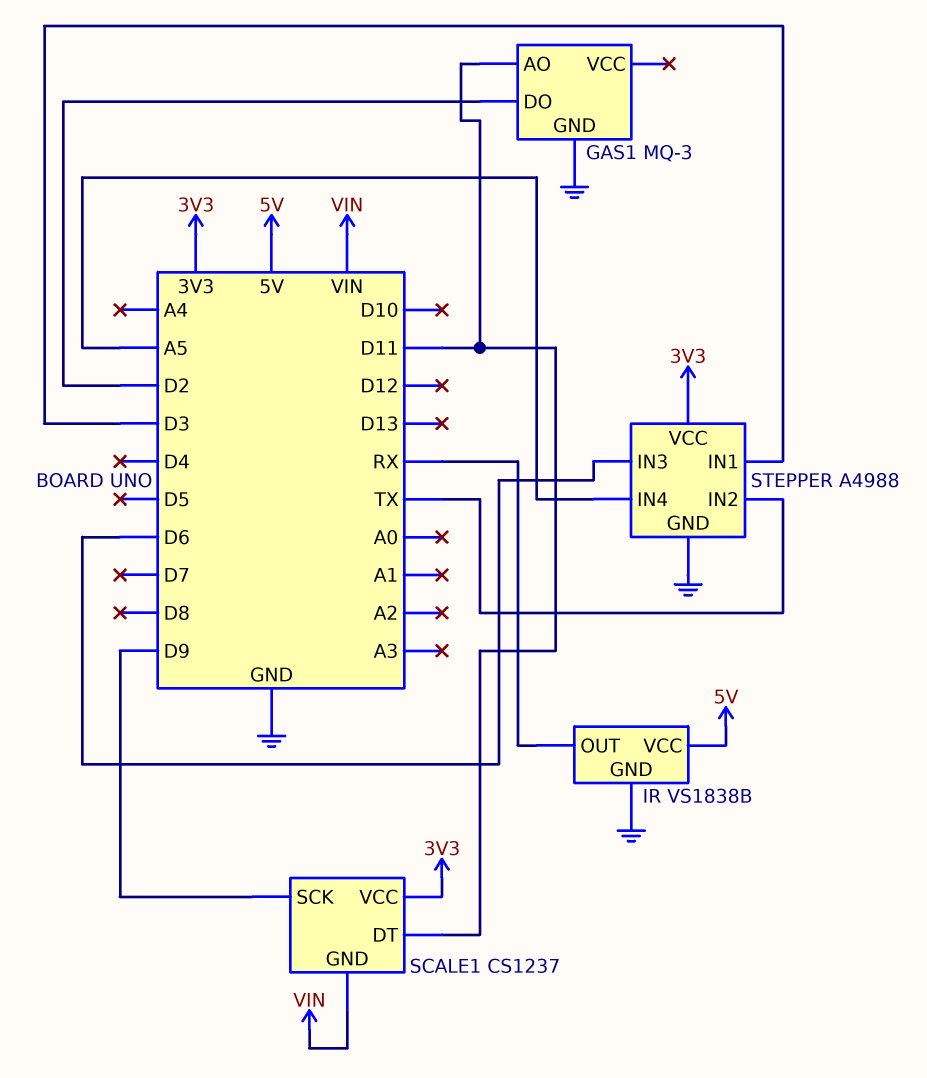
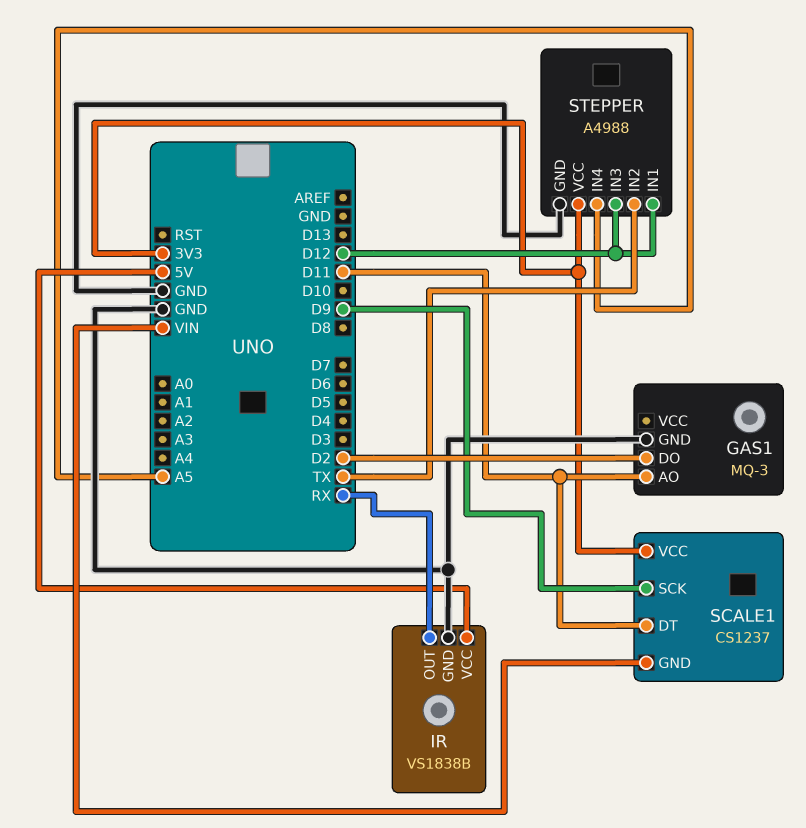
STEPPER pin IN1: D3 -> D12
STEPPER pin IN3: D6 -> D12

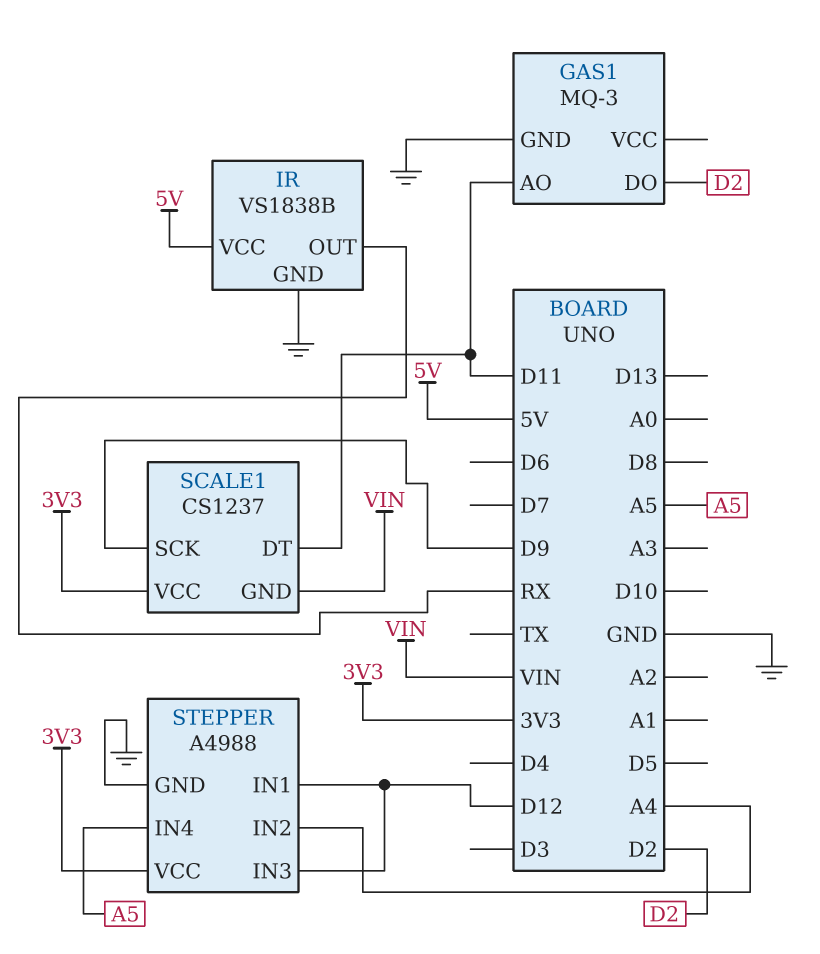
STEPPER pin IN2: TX -> A4

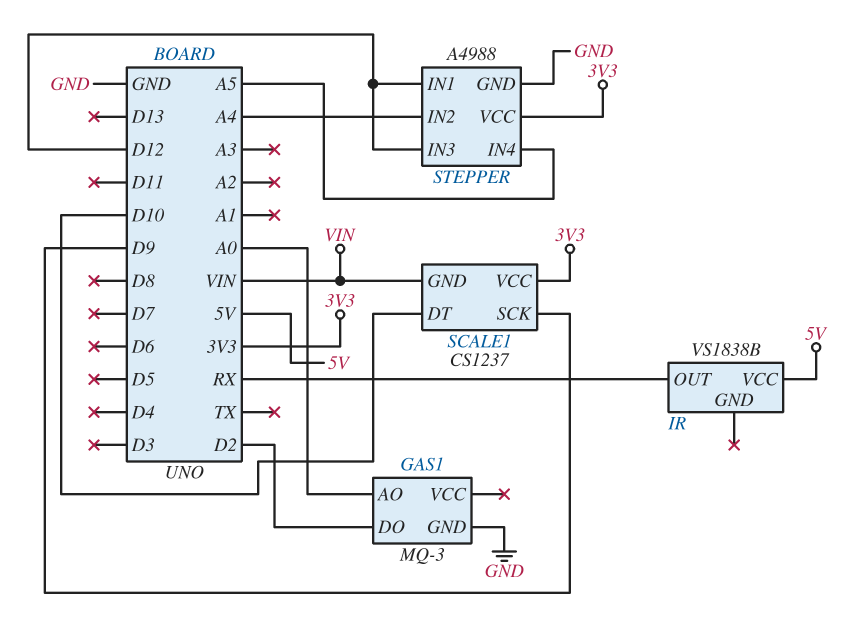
GAS1 pin AO: D11 -> A0
IR pin GND: GND -> none
SCALE1 pin DT: D11 -> D10

